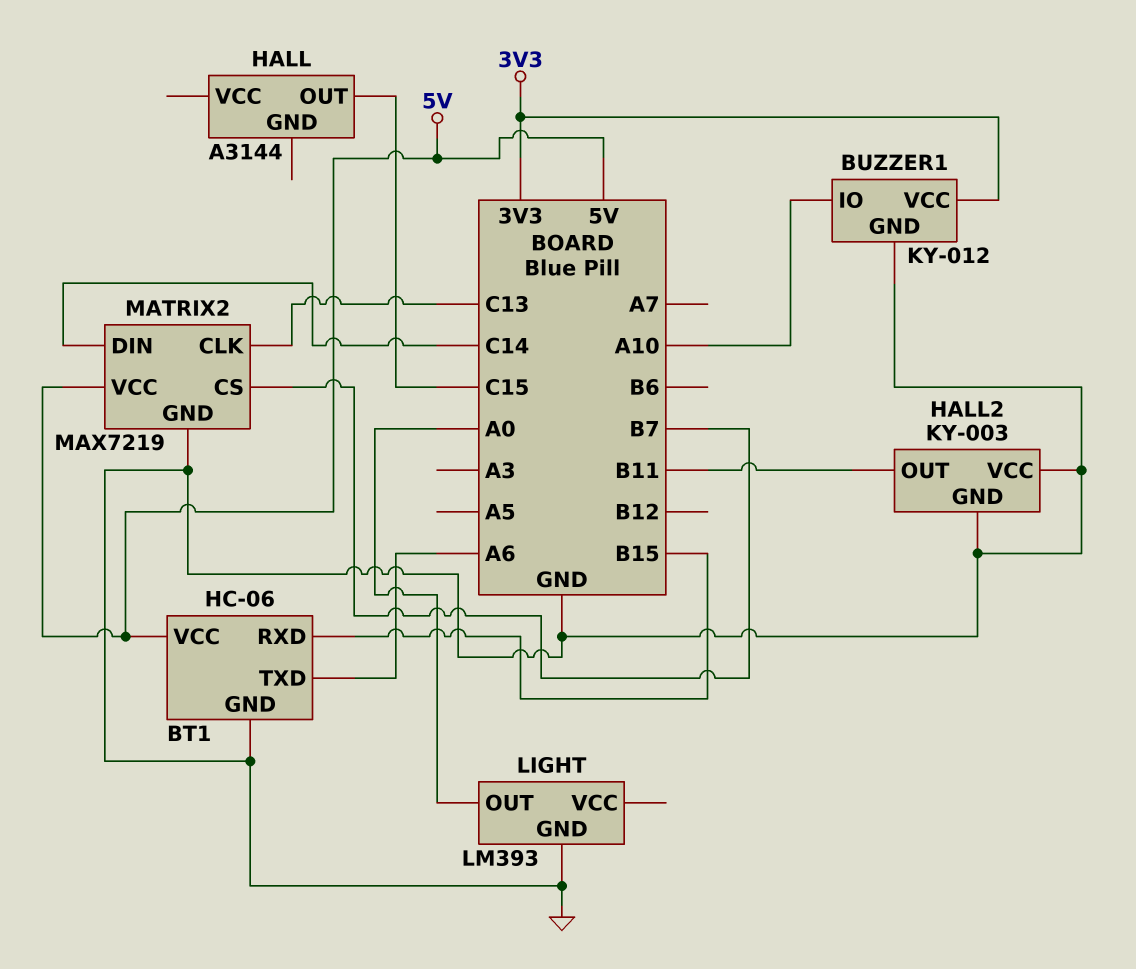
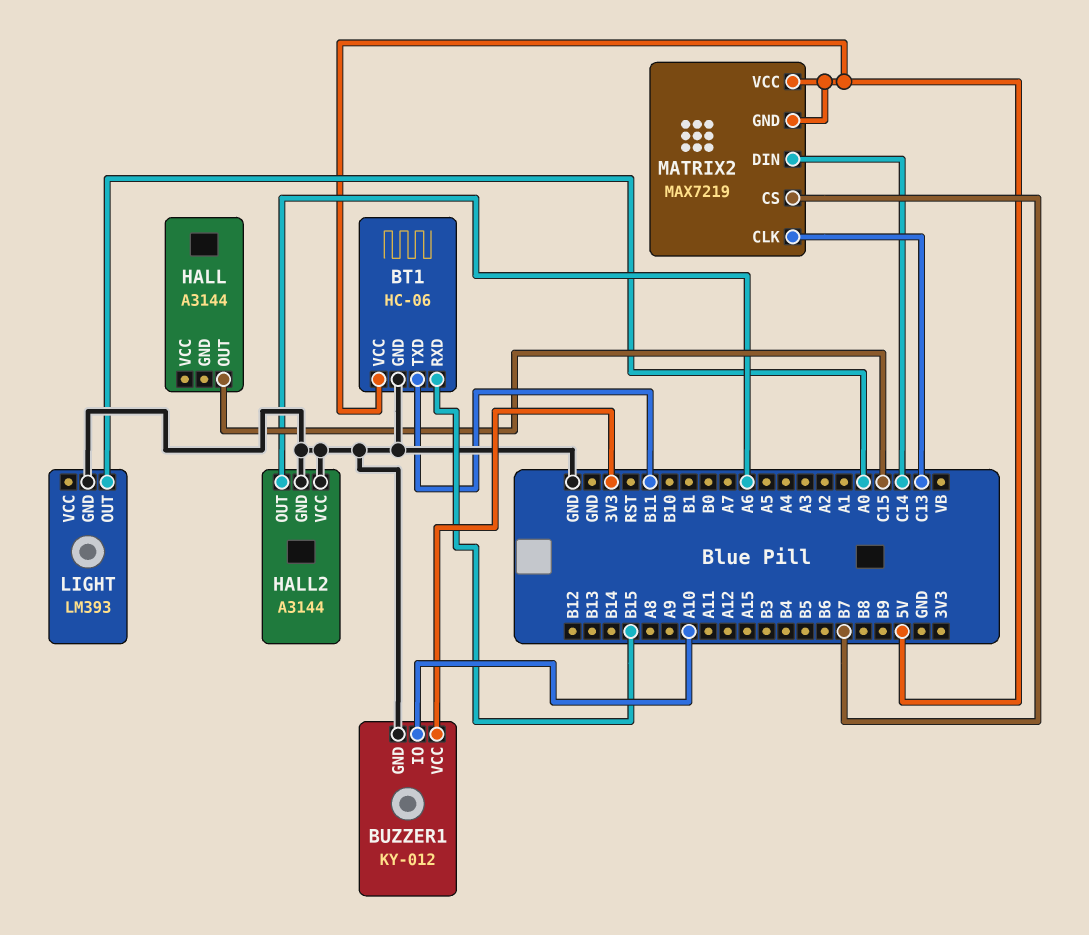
BT1 pin TXD: A6 -> B11
HALL2: KY-003 -> A3144
HALL2 pin OUT: B11 -> A6
MATRIX2 pin GND: GND -> 5V

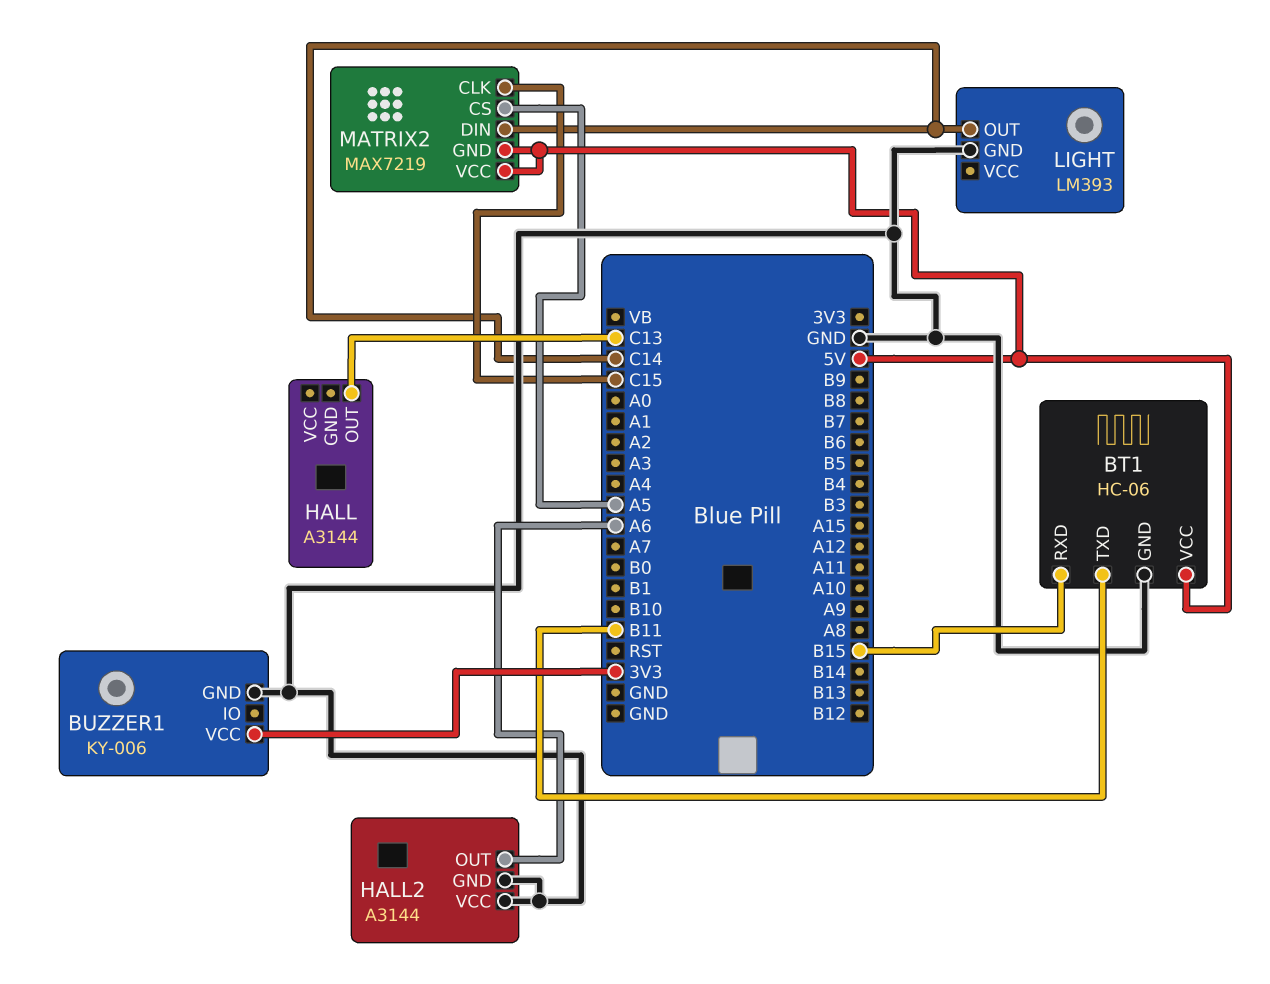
BUZZER1: KY-012 -> KY-006
BUZZER1 pin IO: A10 -> none
HALL pin OUT: C15 -> C13
LIGHT pin OUT: A0 -> C14
MATRIX2 pin CLK: C13 -> C15
MATRIX2 pin CS: B7 -> A5

